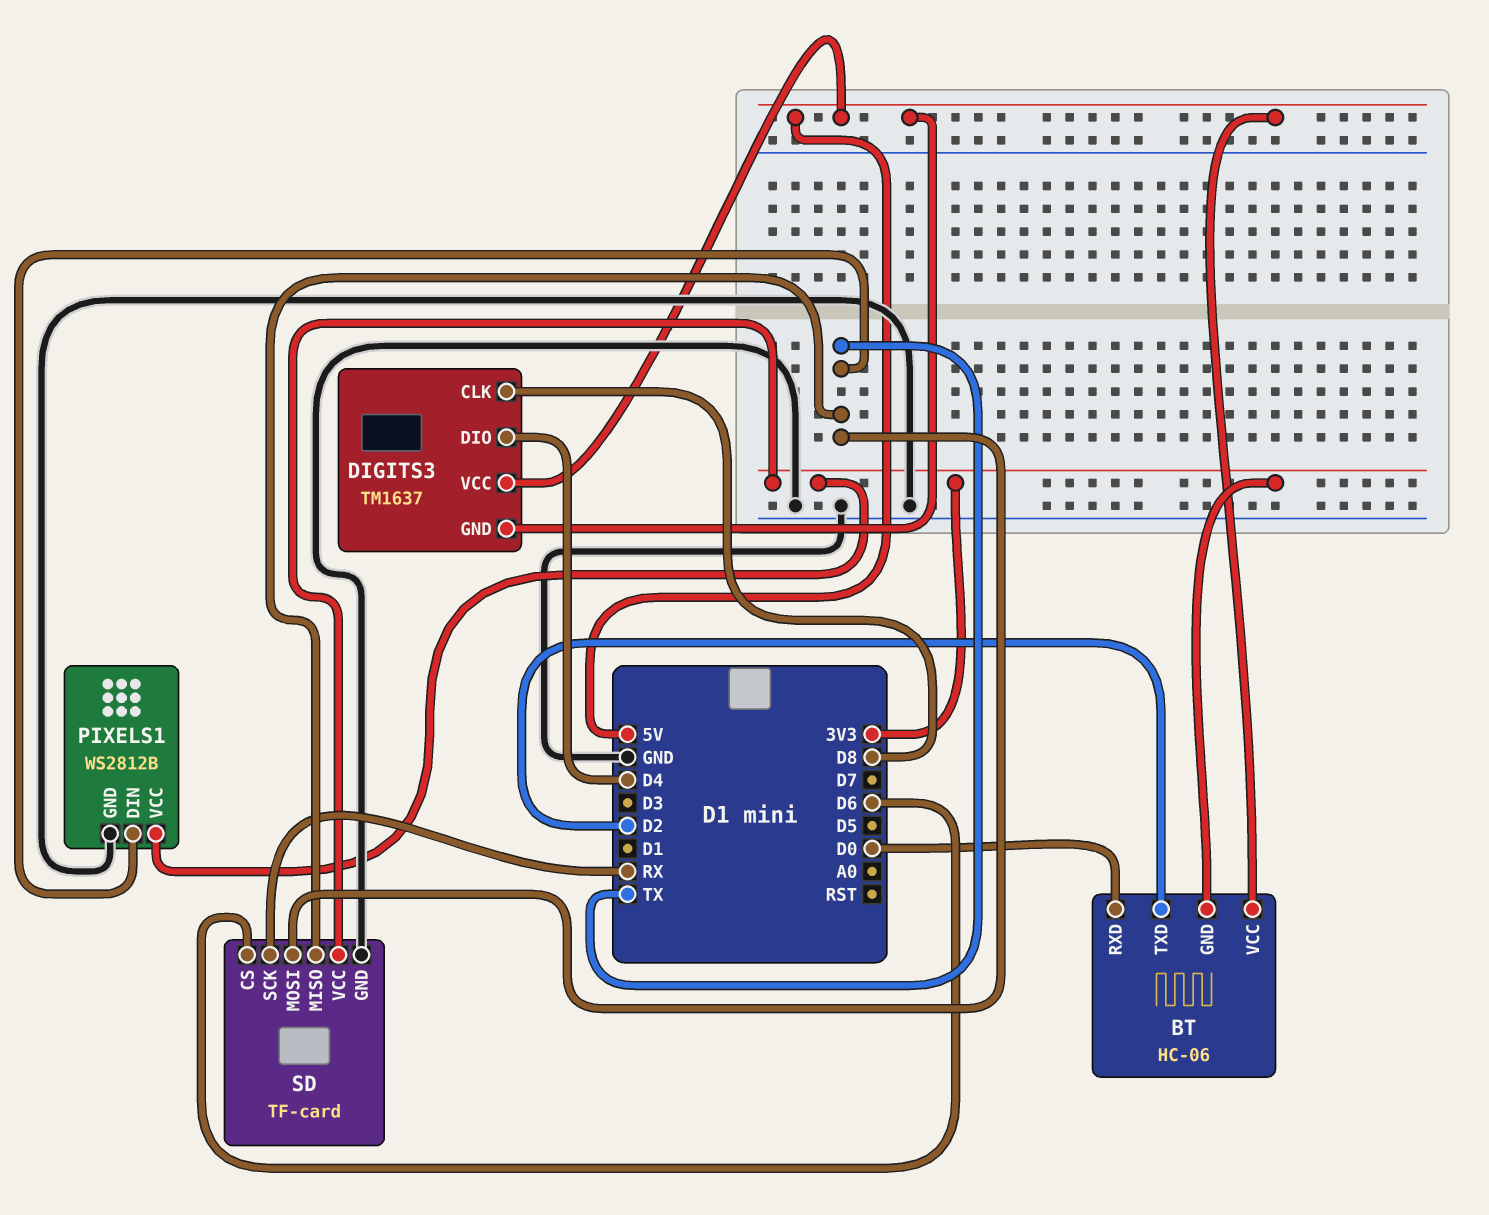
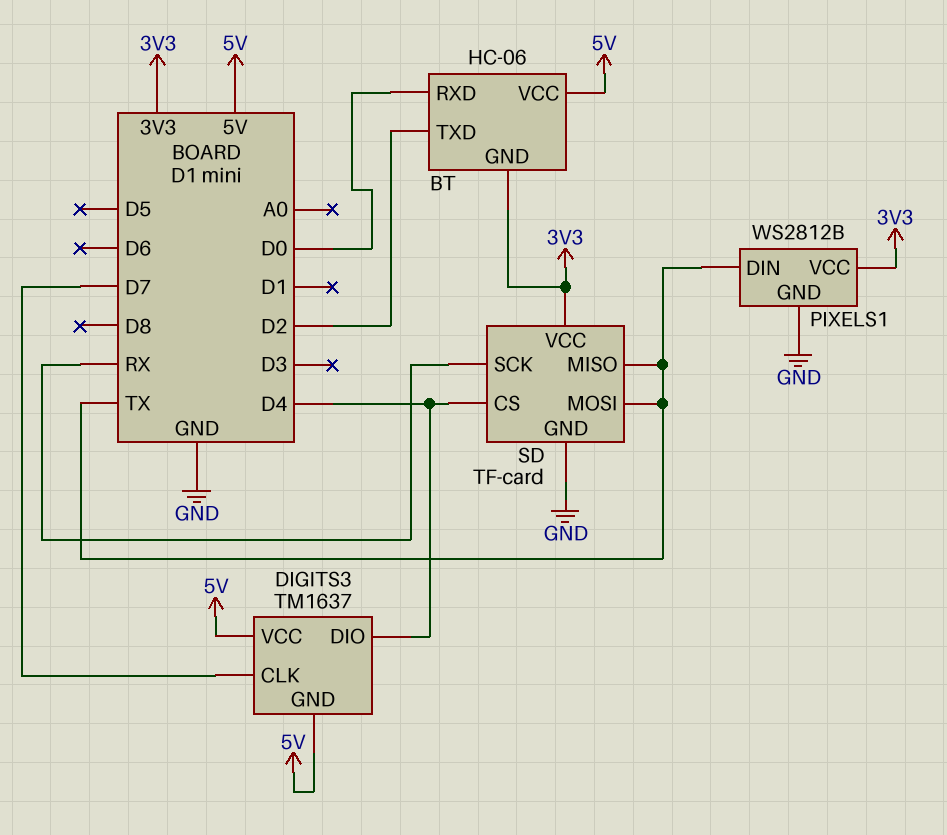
DIGITS3 pin CLK: D8 -> D7
SD pin CS: D6 -> D4

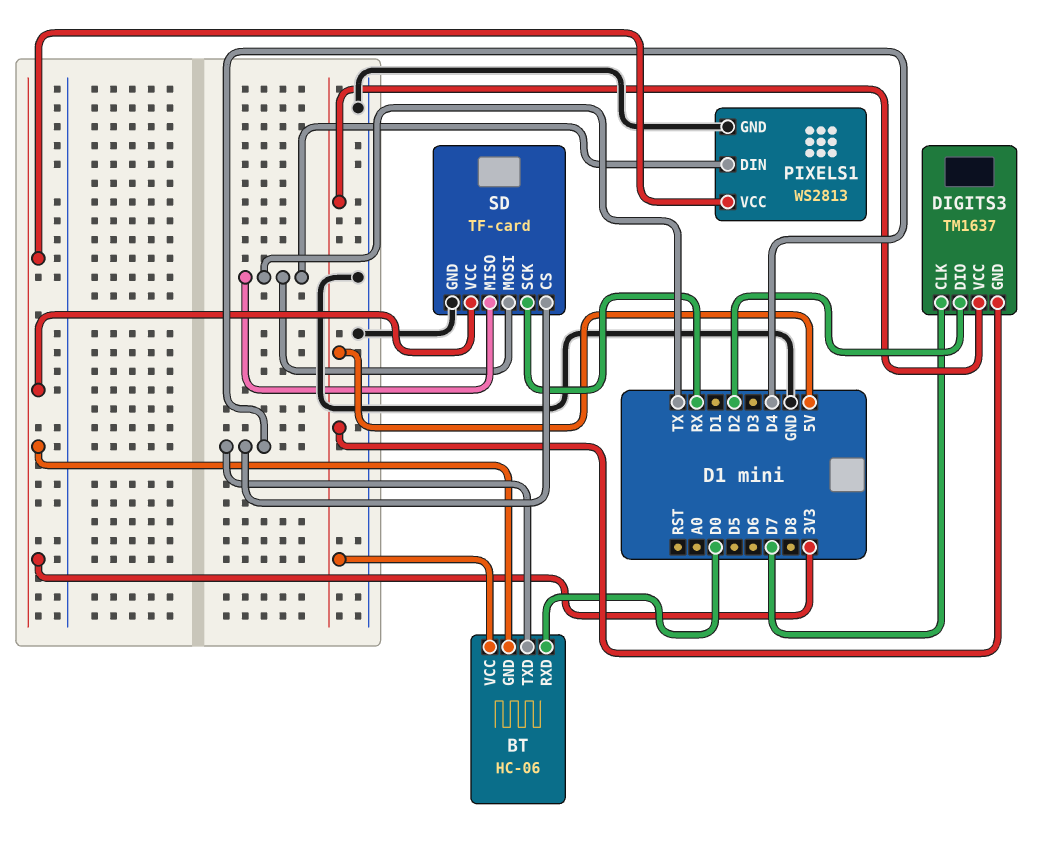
BT pin TXD: D2 -> D4
DIGITS3 pin DIO: D4 -> D2
PIXELS1: WS2812B -> WS2813

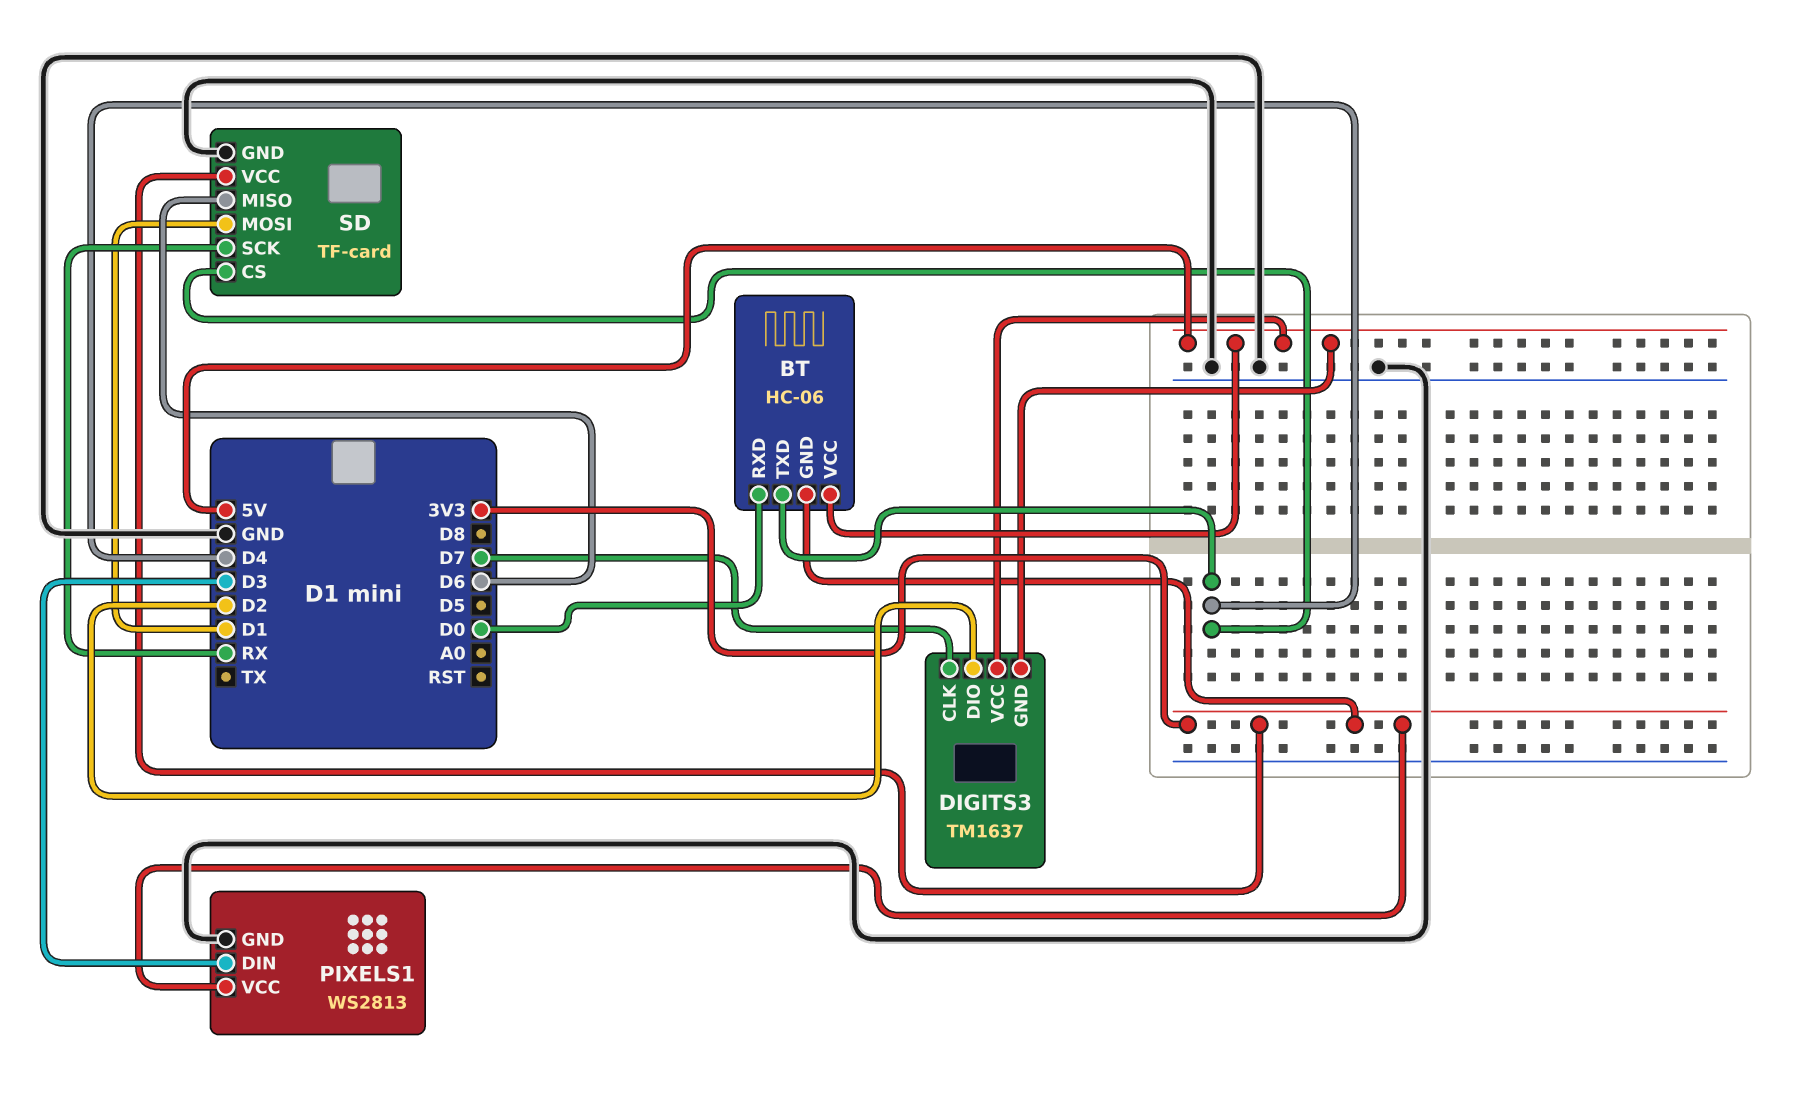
PIXELS1 pin DIN: TX -> D3
SD pin MISO: TX -> D6
SD pin MOSI: TX -> D1

